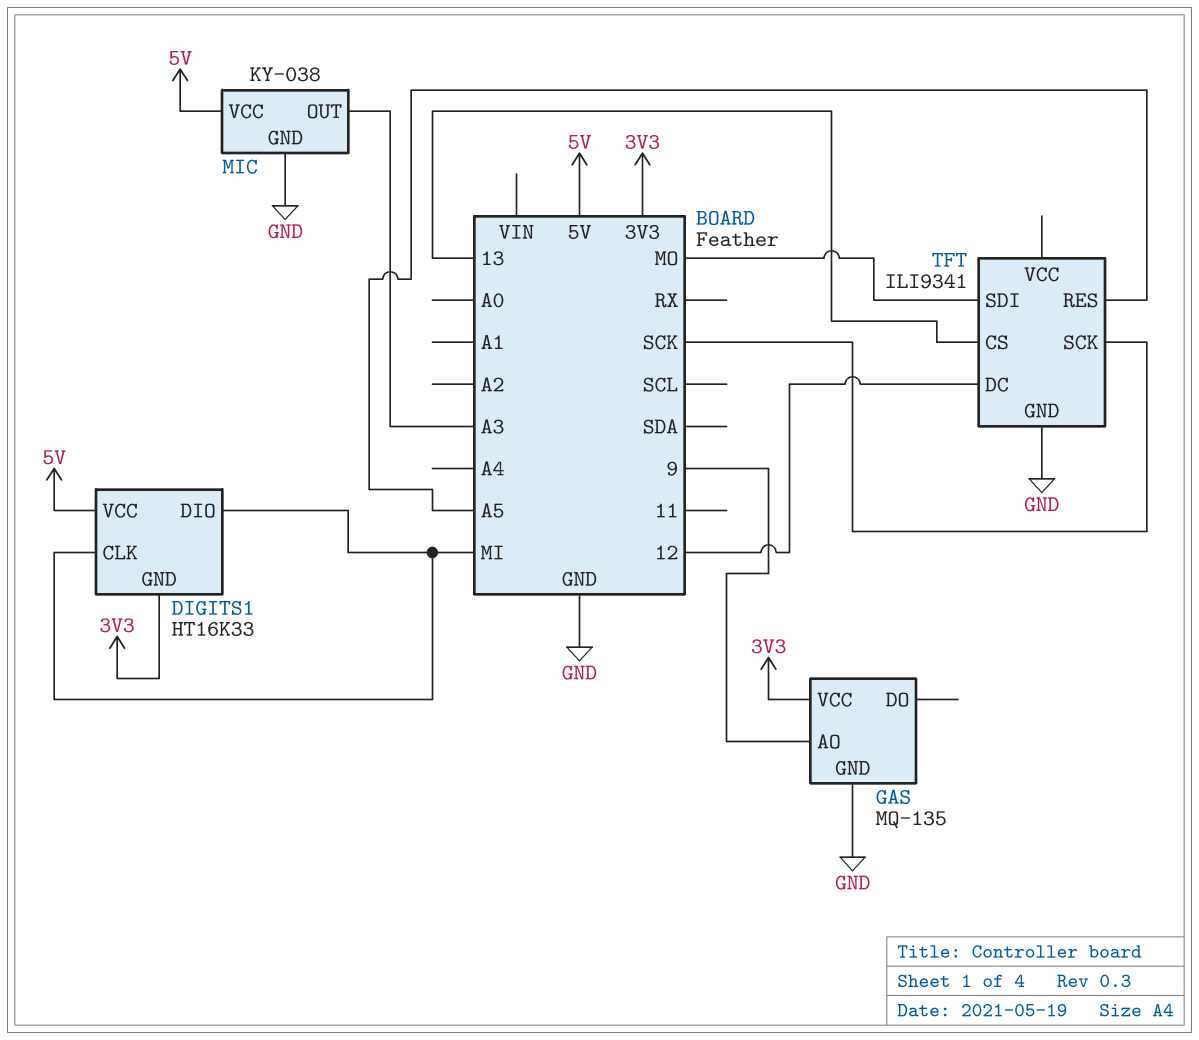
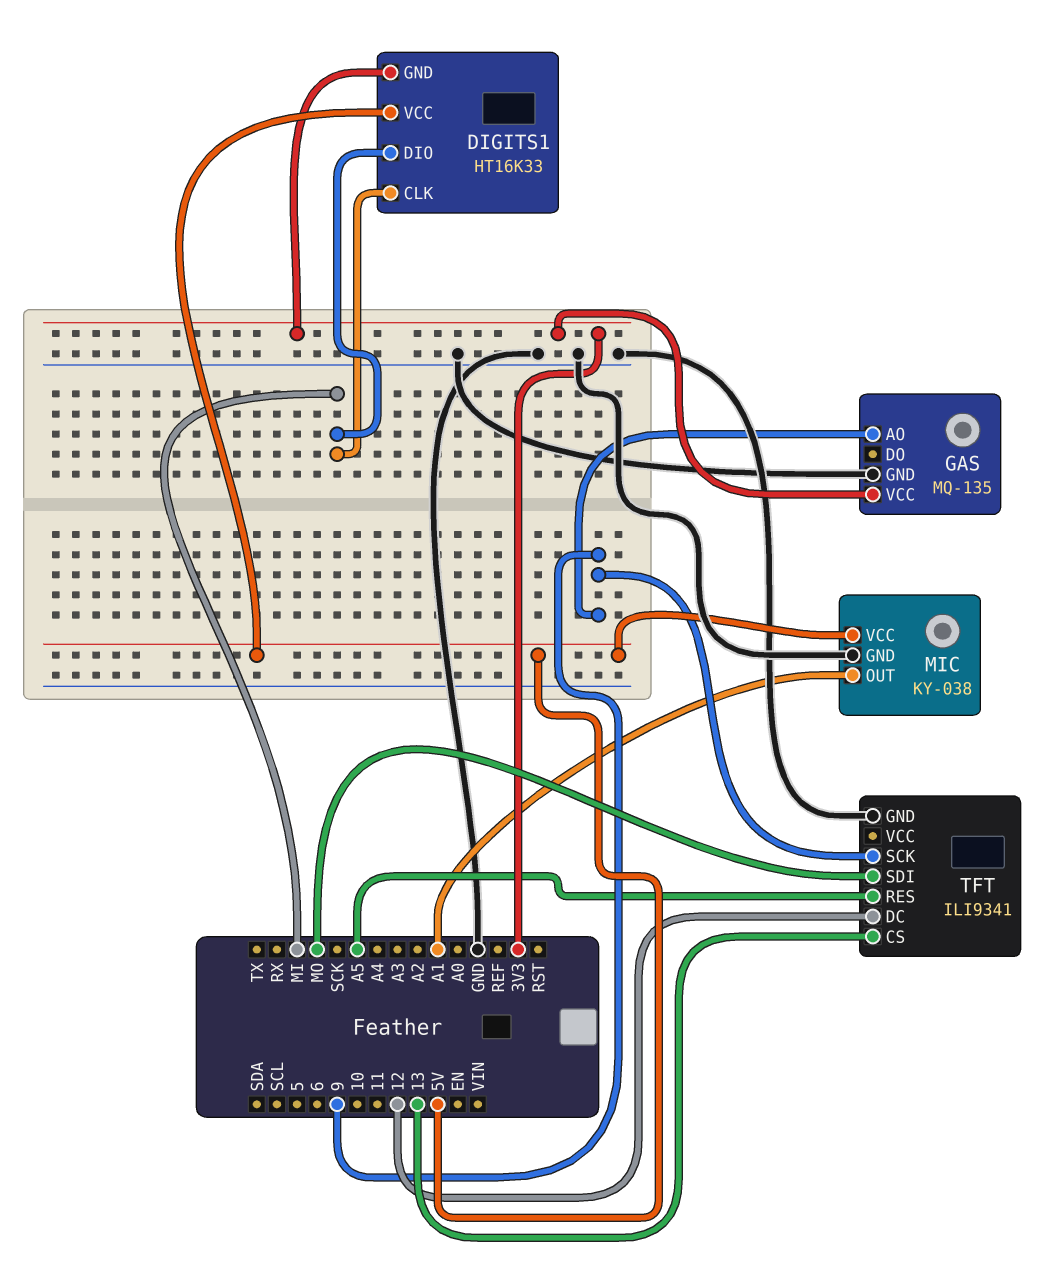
MIC pin OUT: A3 -> A1
TFT pin SCK: SCK -> 9

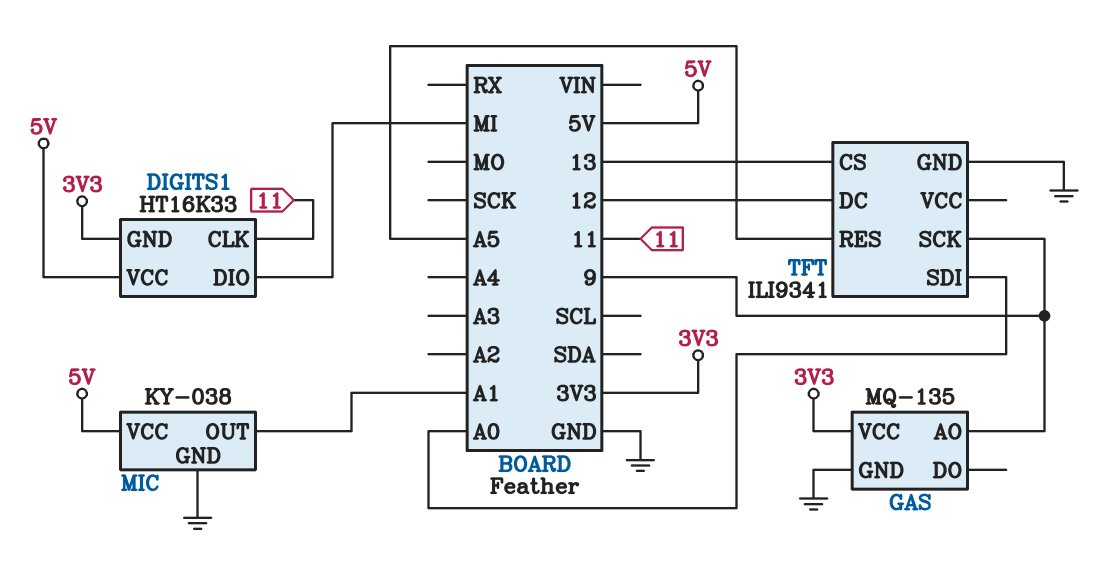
DIGITS1 pin CLK: MI -> 11
TFT pin SDI: MO -> A0

